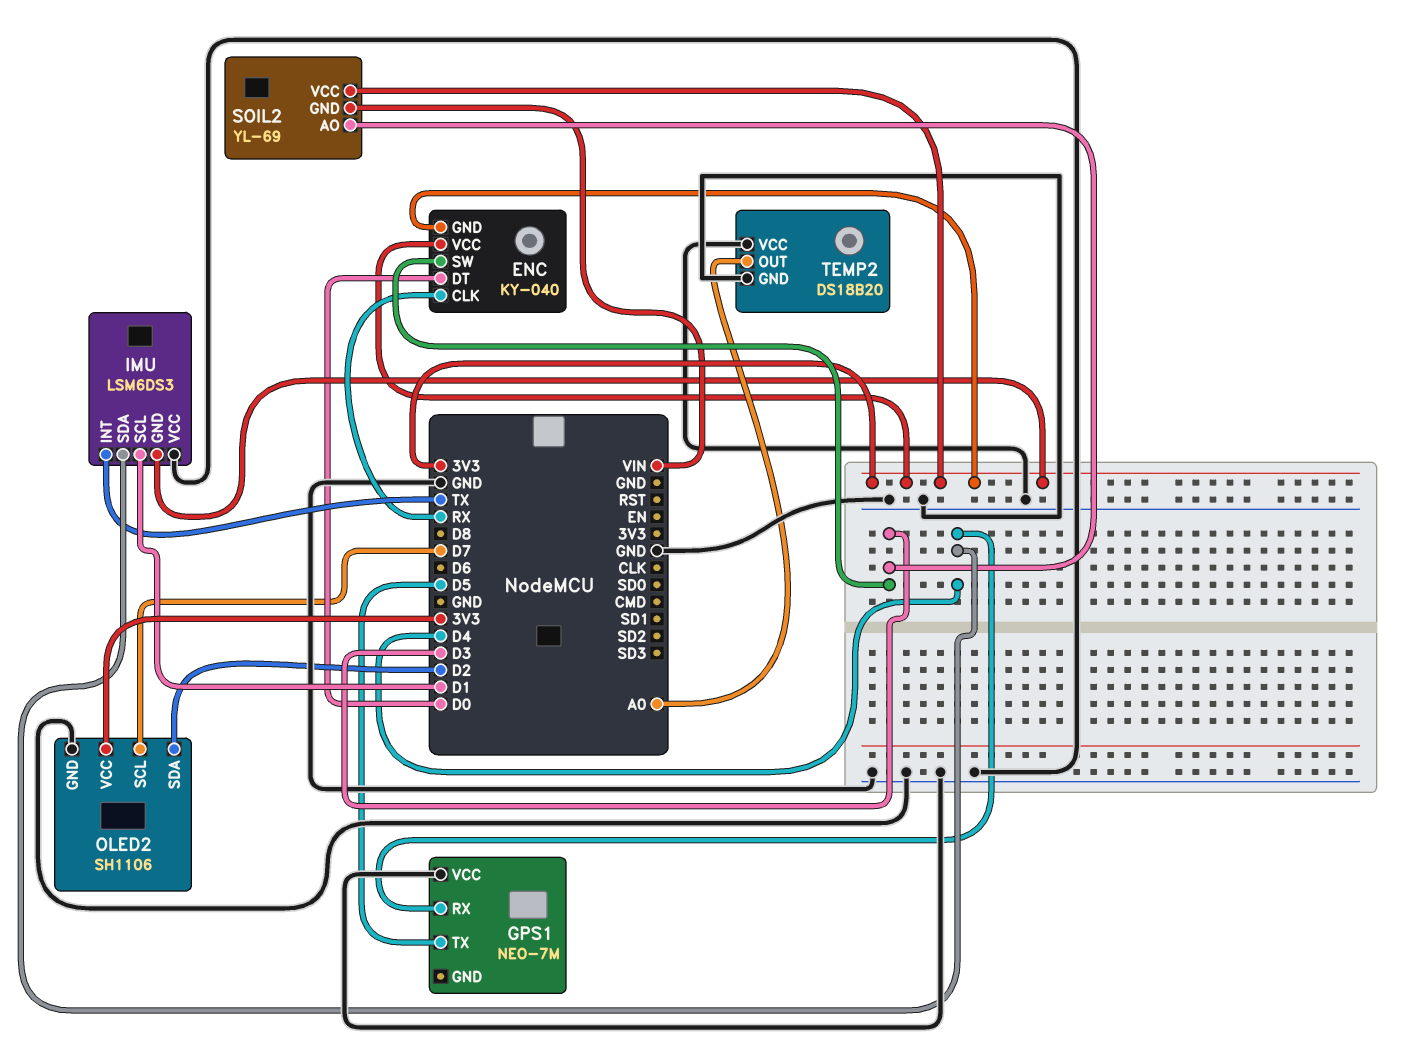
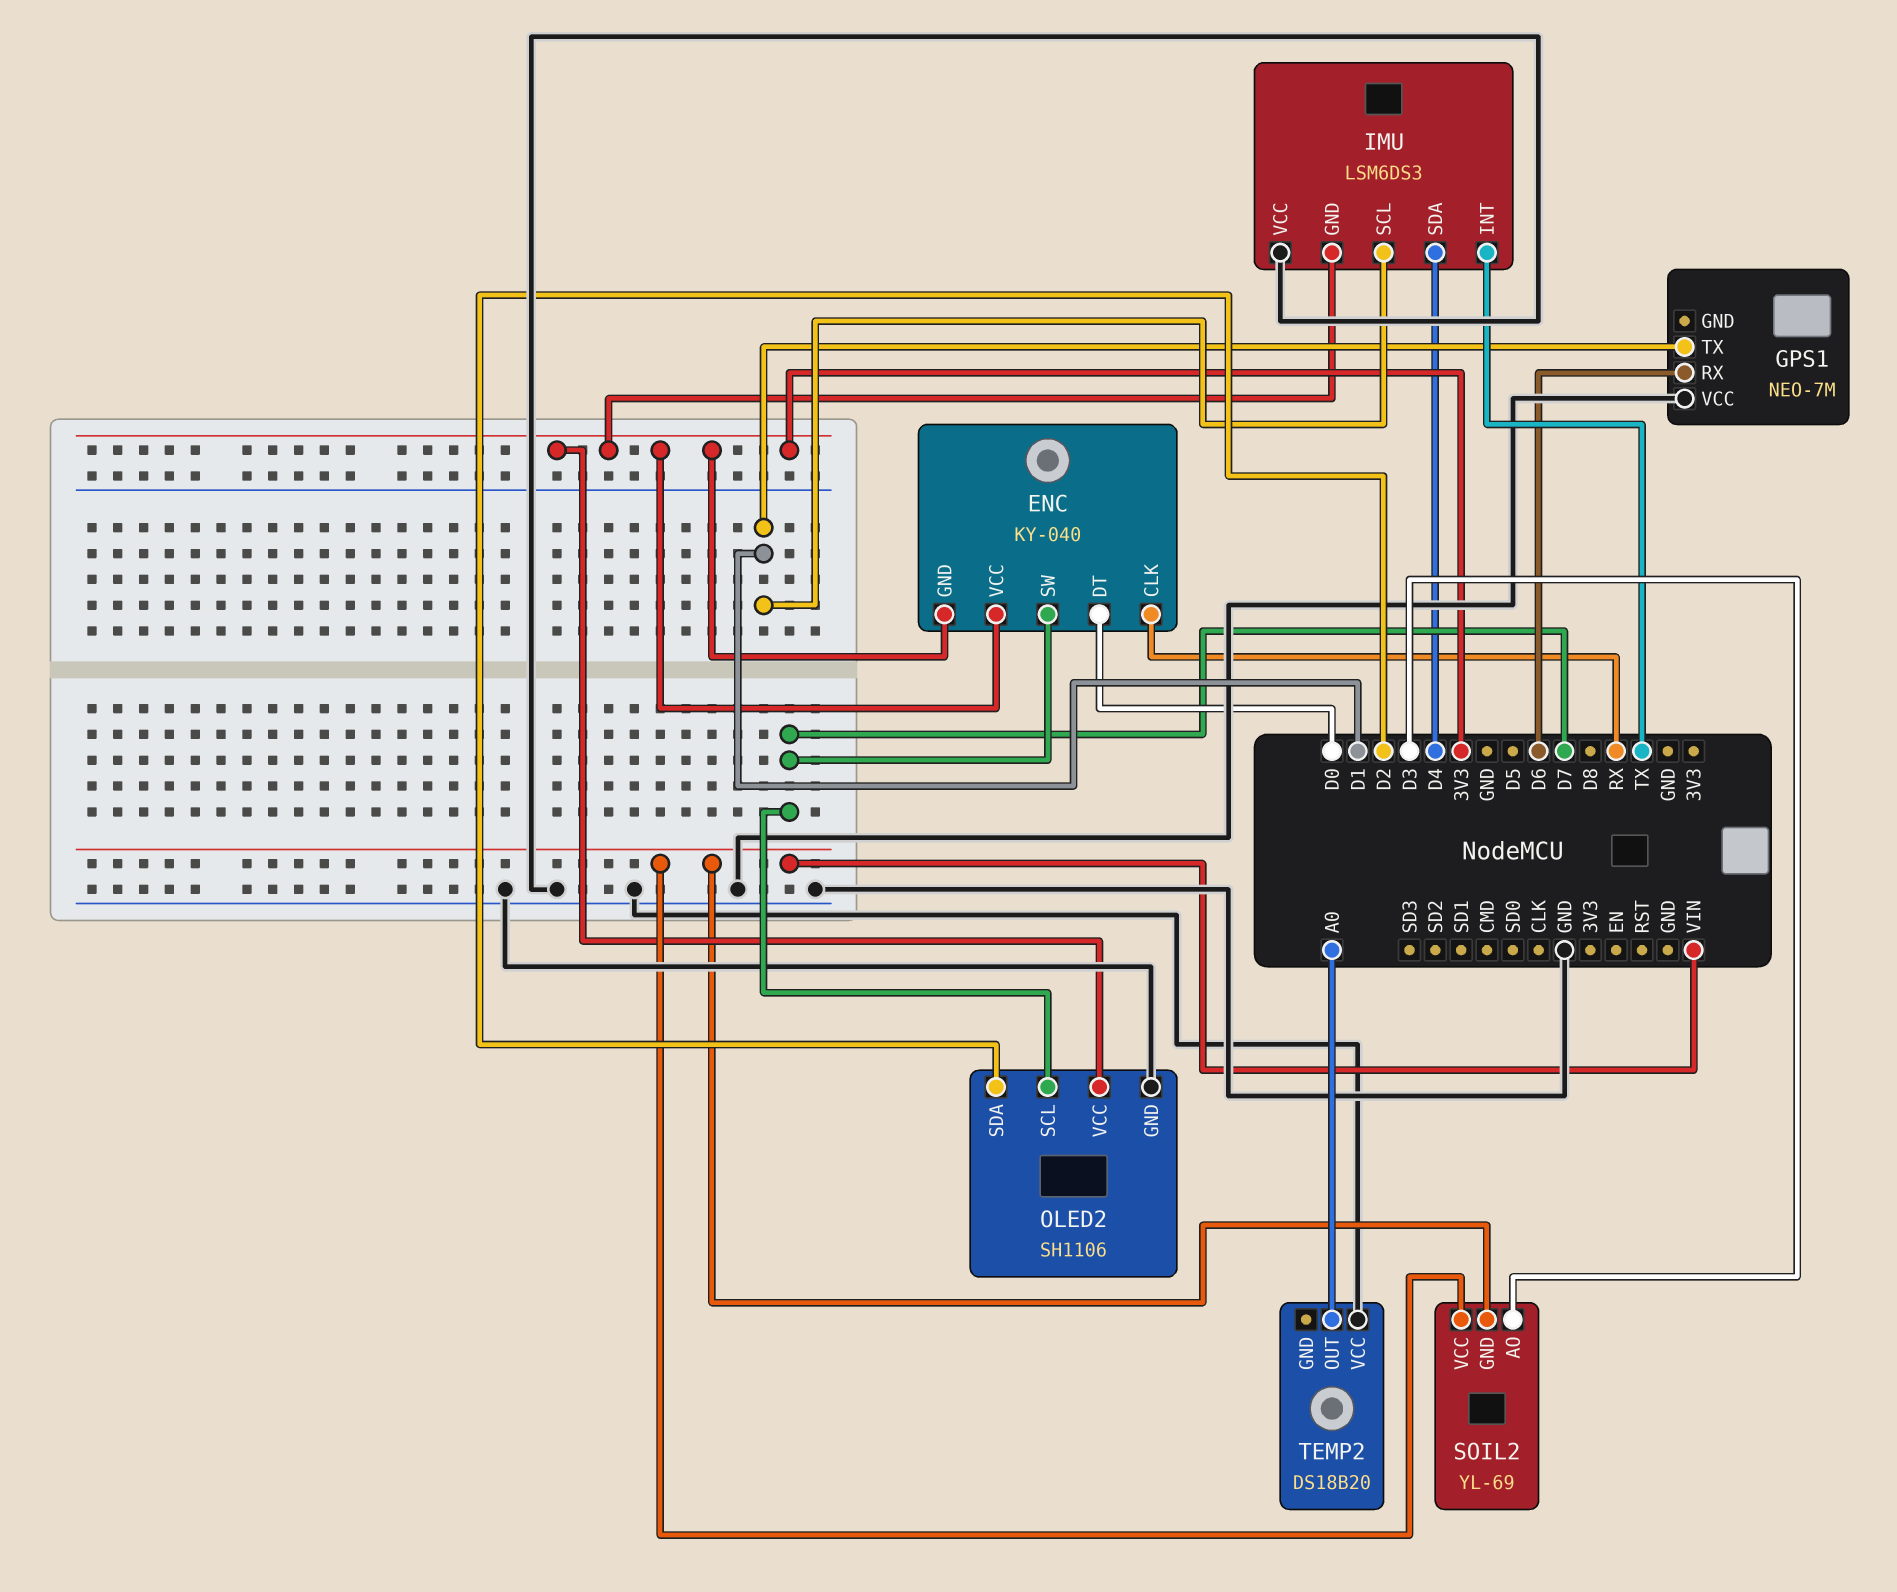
ENC pin SW: D3 -> D7
GPS1 pin RX: D4 -> D6
GPS1 pin TX: D5 -> D1
SOIL2 pin VCC: 3V3 -> VIN
TEMP2 pin GND: GND -> none

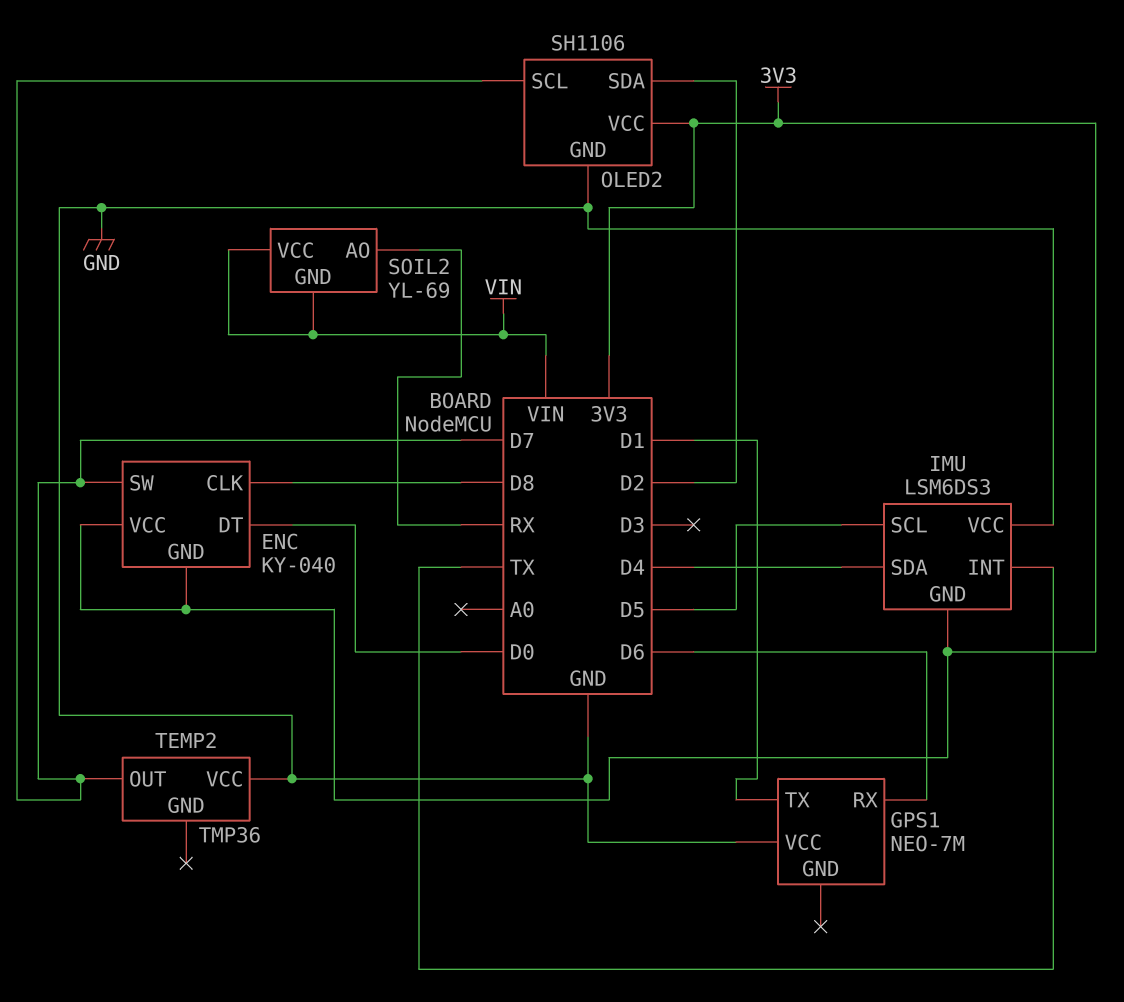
ENC pin CLK: RX -> D8
IMU pin SCL: D1 -> D5
SOIL2 pin AO: D3 -> RX
TEMP2: DS18B20 -> TMP36
TEMP2 pin OUT: A0 -> D7

